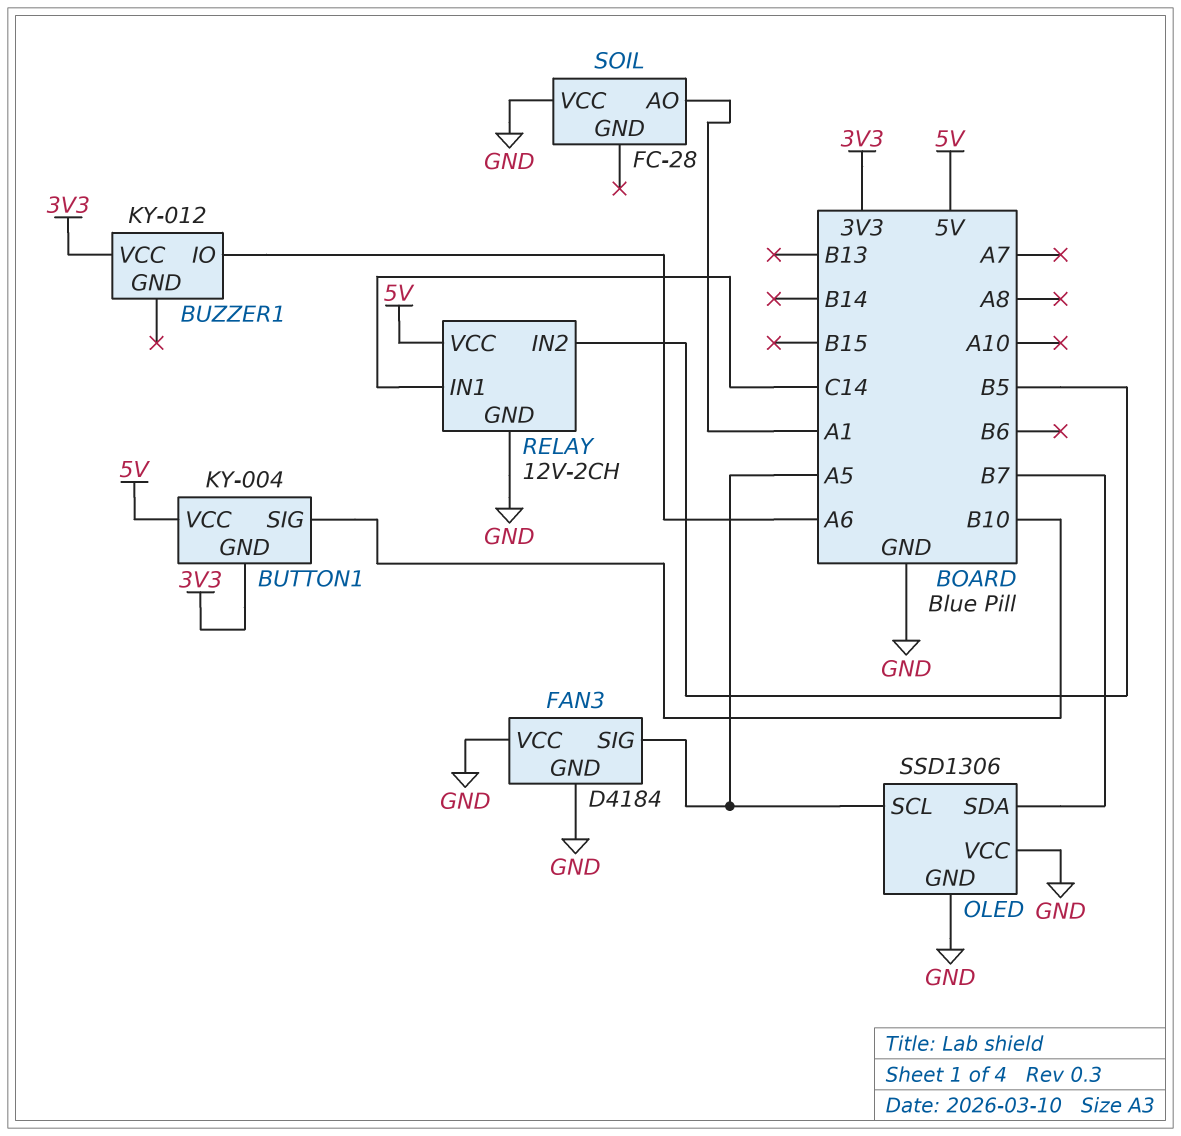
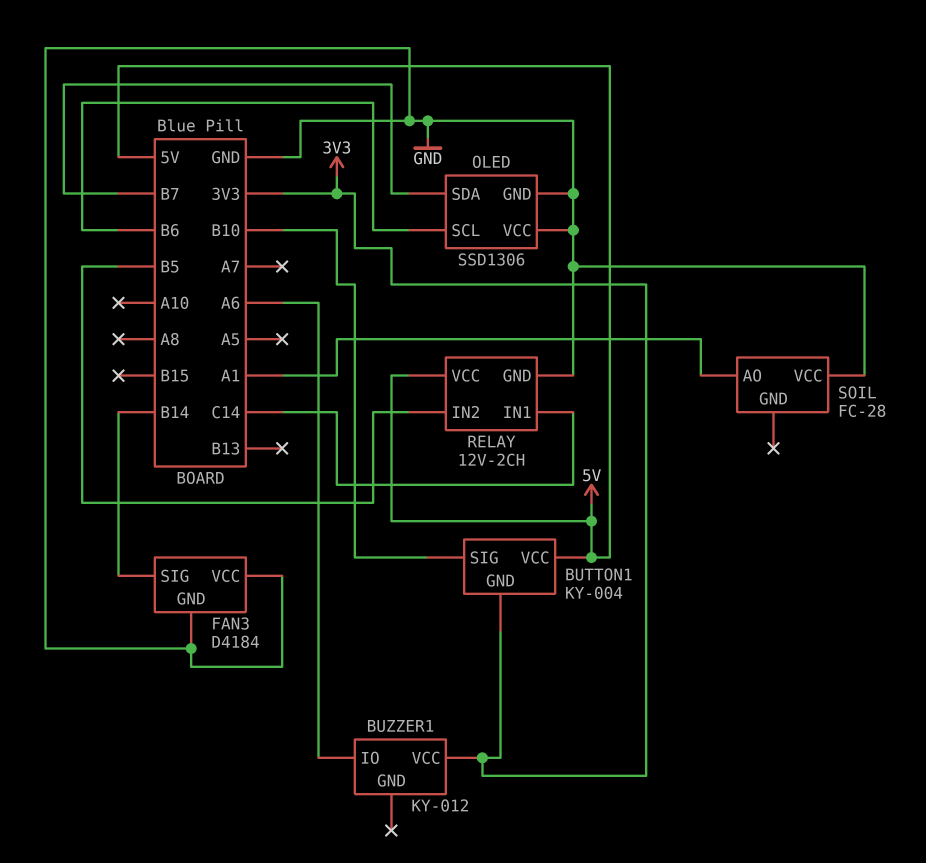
FAN3 pin SIG: A5 -> B14
OLED pin SCL: A5 -> B6

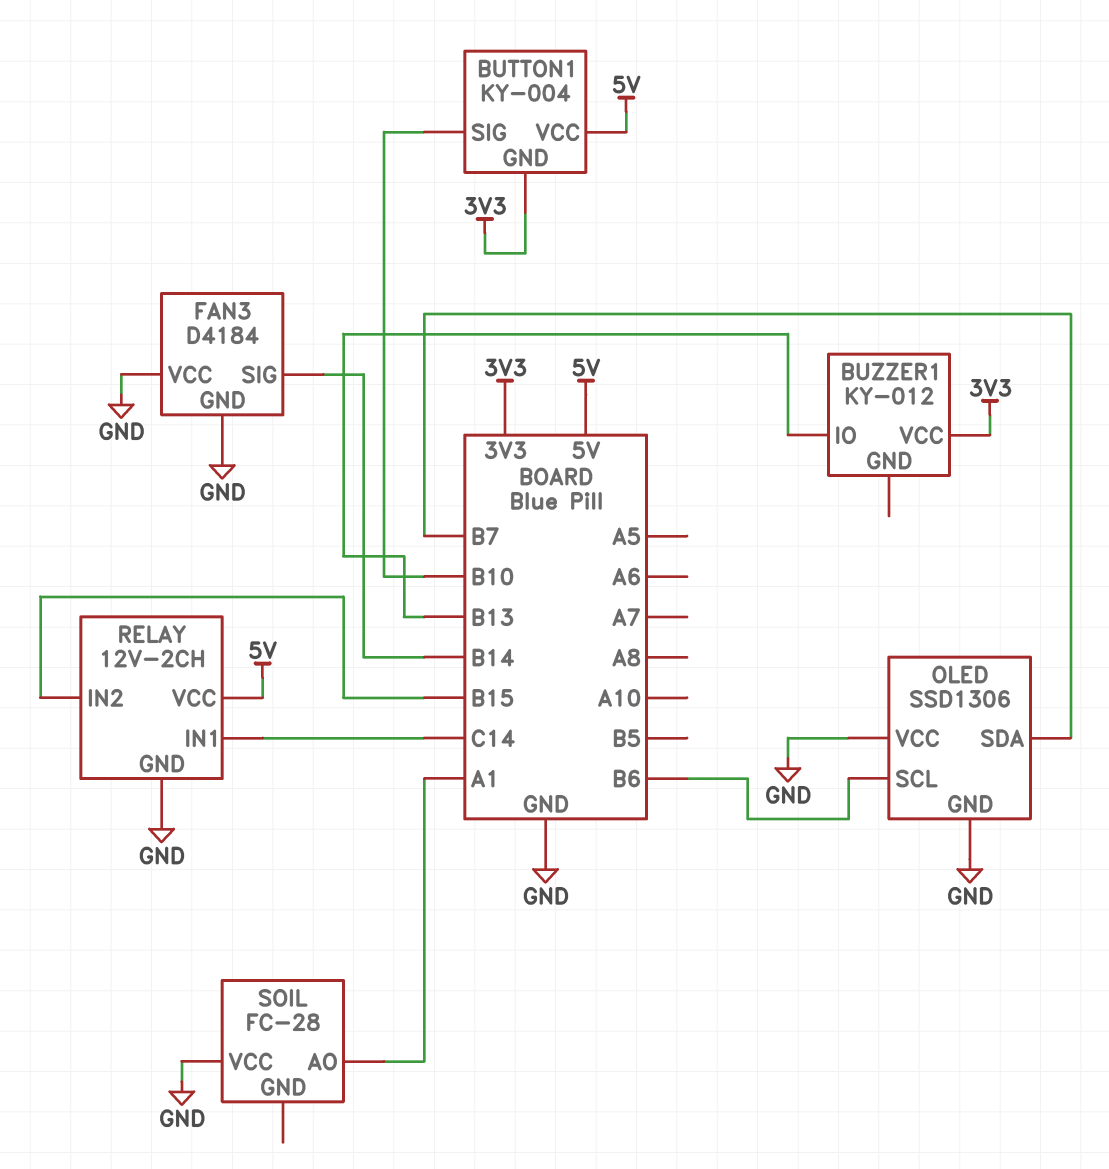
BUZZER1 pin IO: A6 -> B13
RELAY pin IN2: B5 -> B15

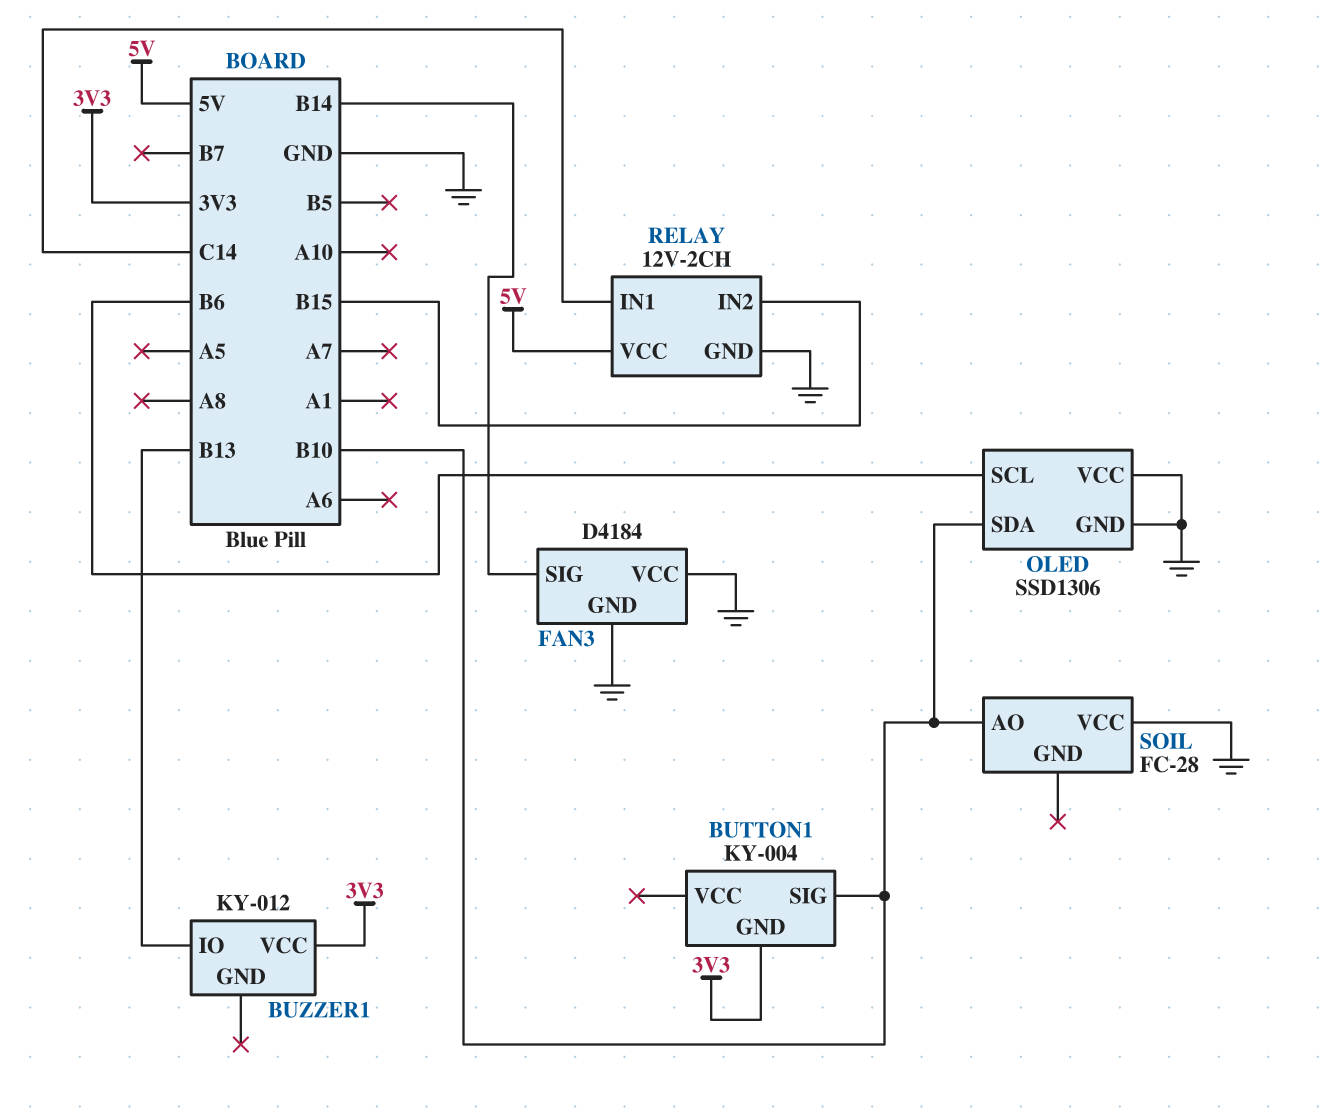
BUTTON1 pin VCC: 5V -> none
OLED pin SDA: B7 -> B10
SOIL pin AO: A1 -> B10

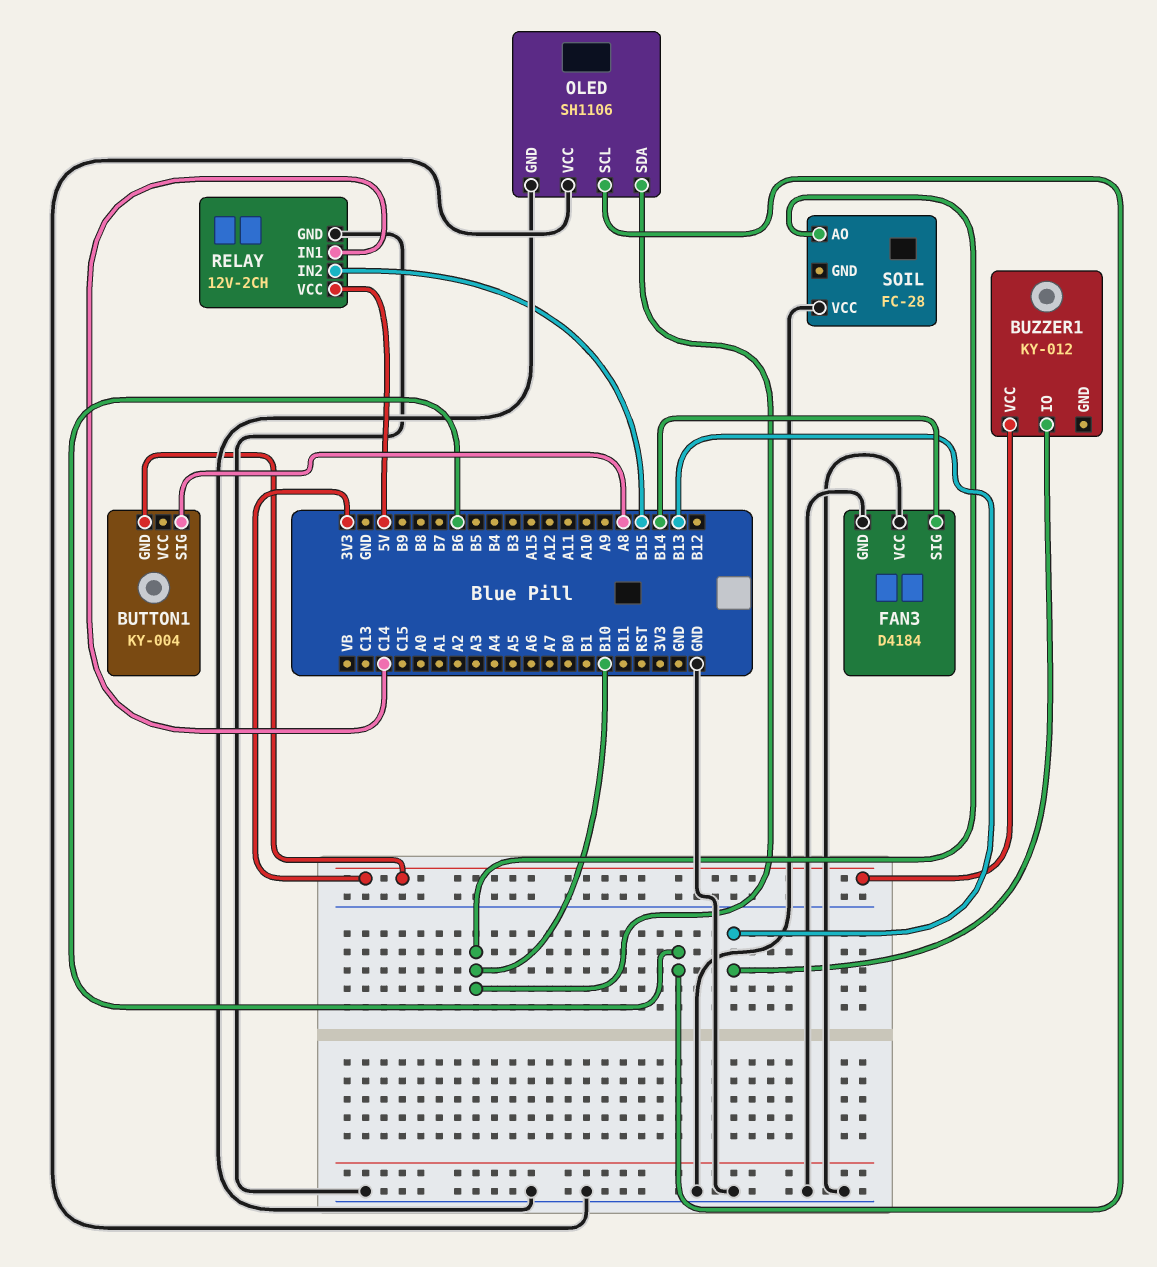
BUTTON1 pin SIG: B10 -> A8
OLED: SSD1306 -> SH1106

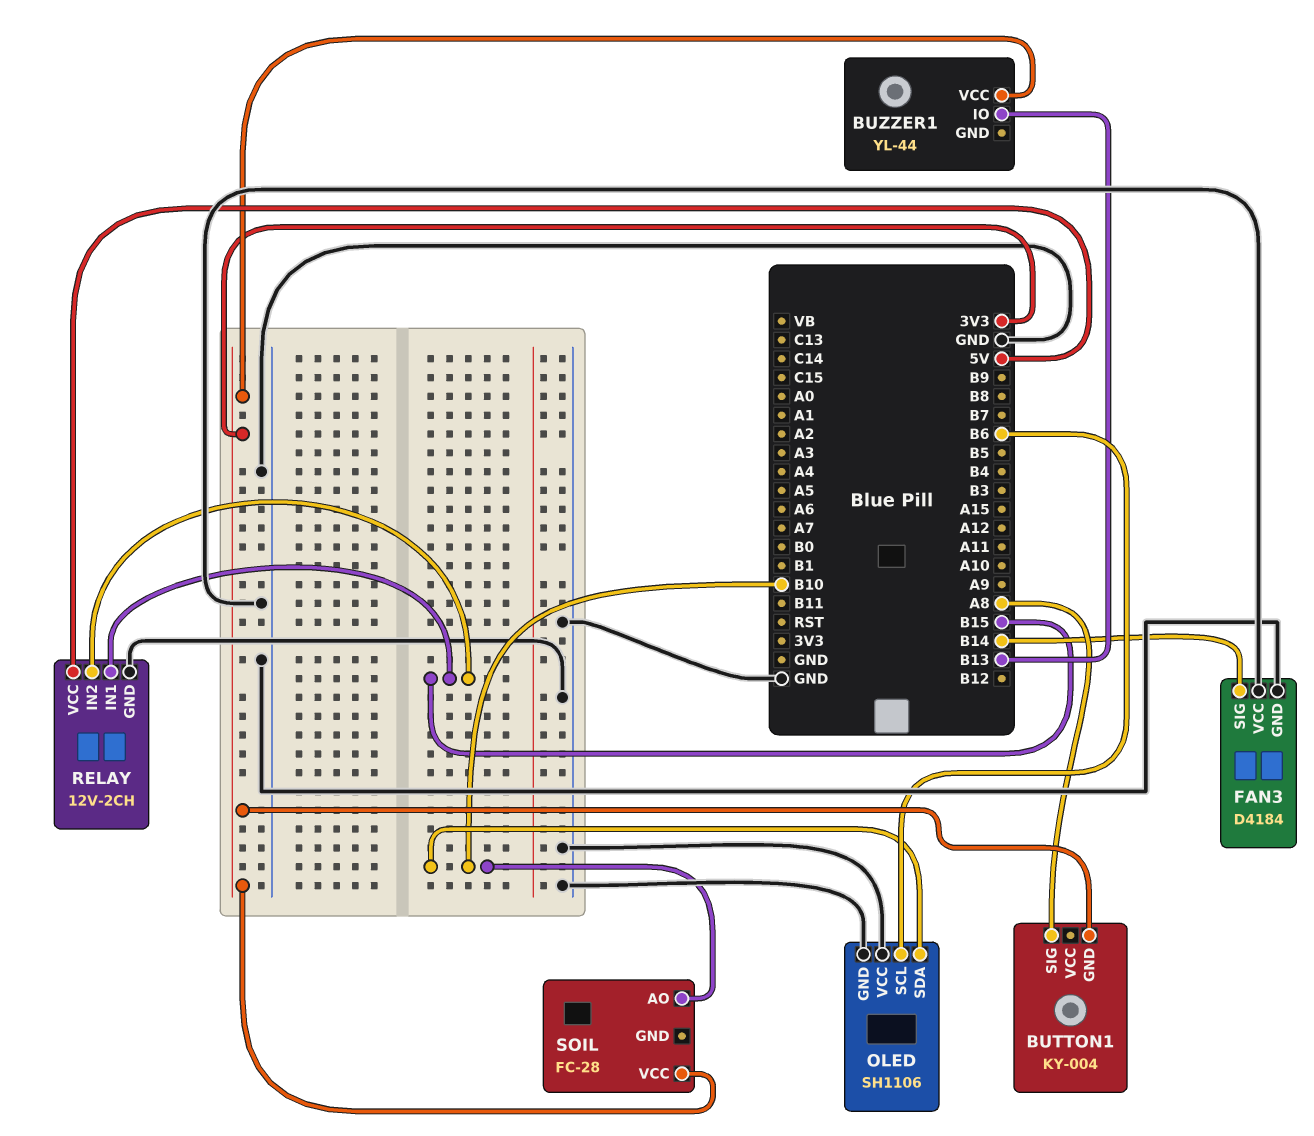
BUZZER1: KY-012 -> YL-44
RELAY pin IN1: C14 -> B15
SOIL pin VCC: GND -> 3V3

